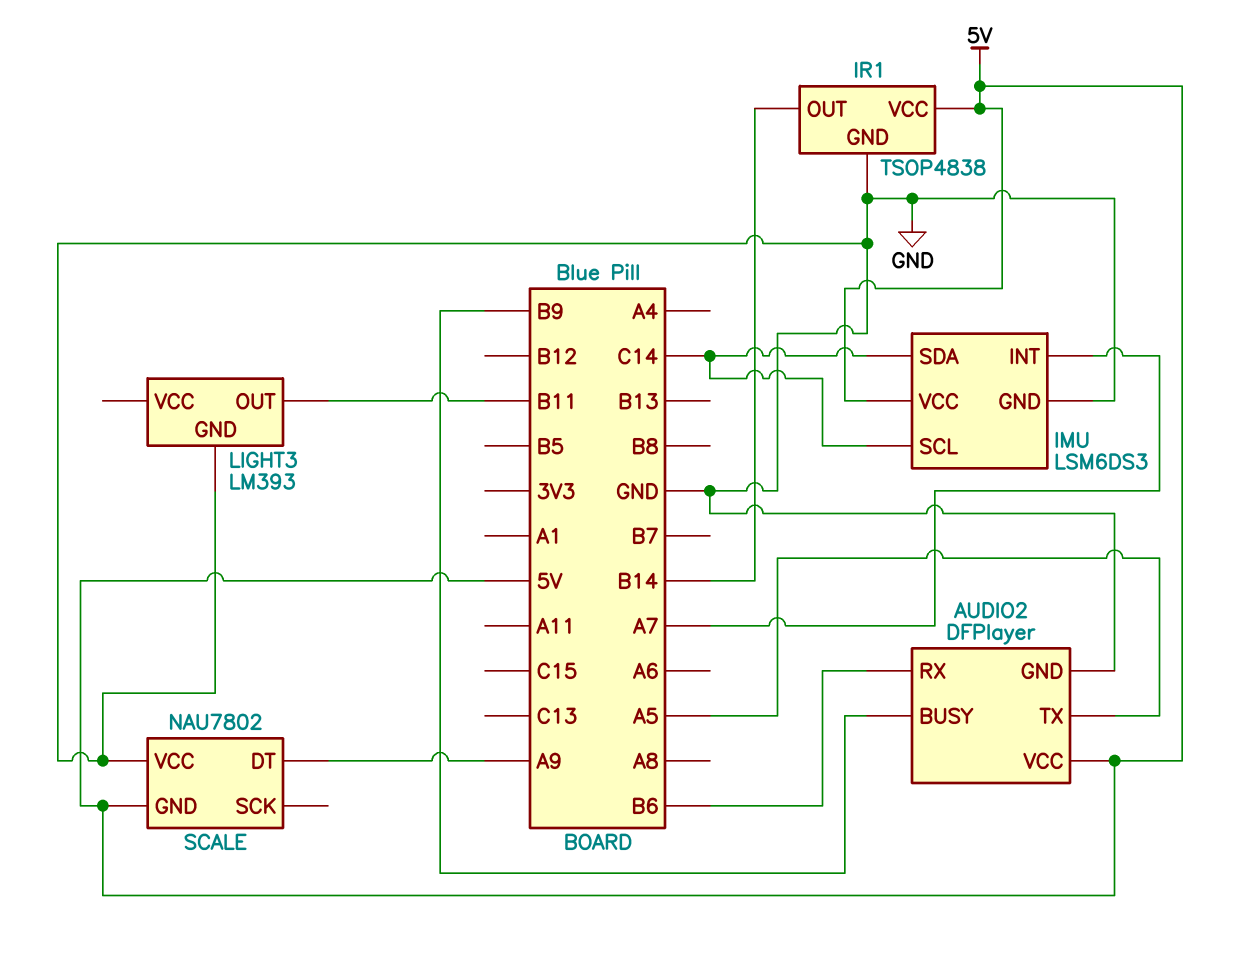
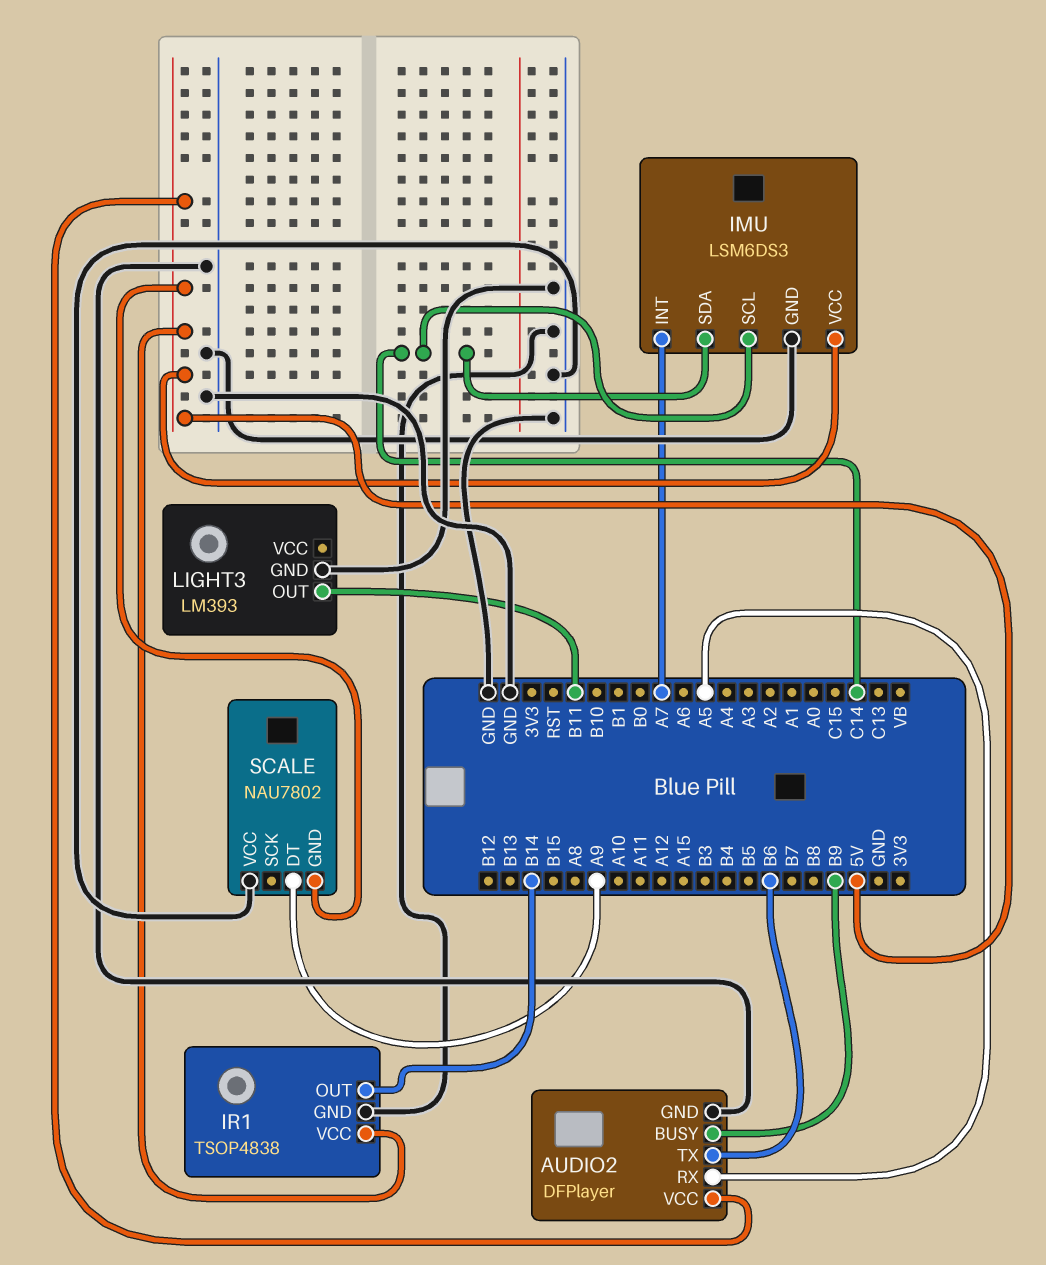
AUDIO2 pin RX: B6 -> A5
AUDIO2 pin TX: A5 -> B6

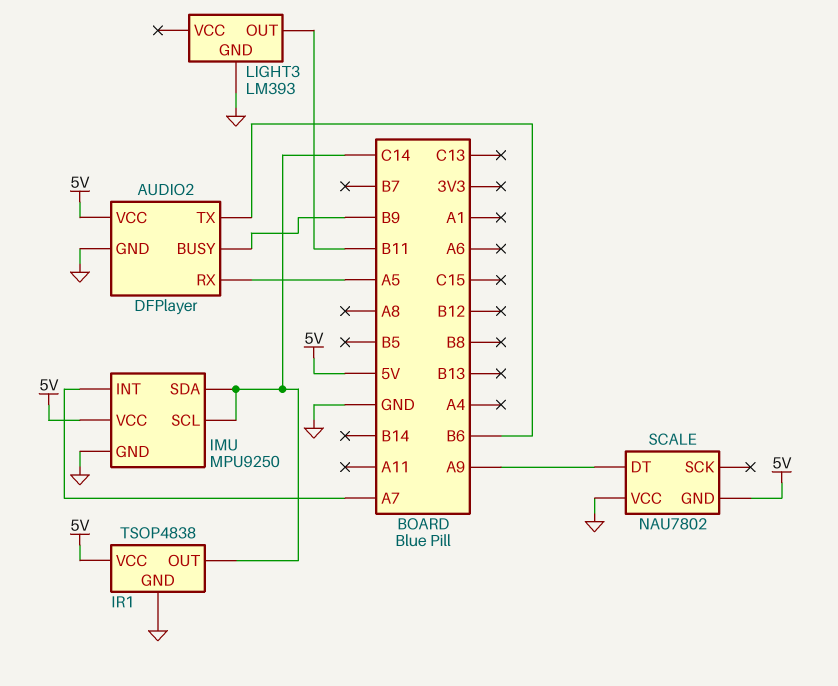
IMU: LSM6DS3 -> MPU9250
IR1 pin OUT: B14 -> C14

